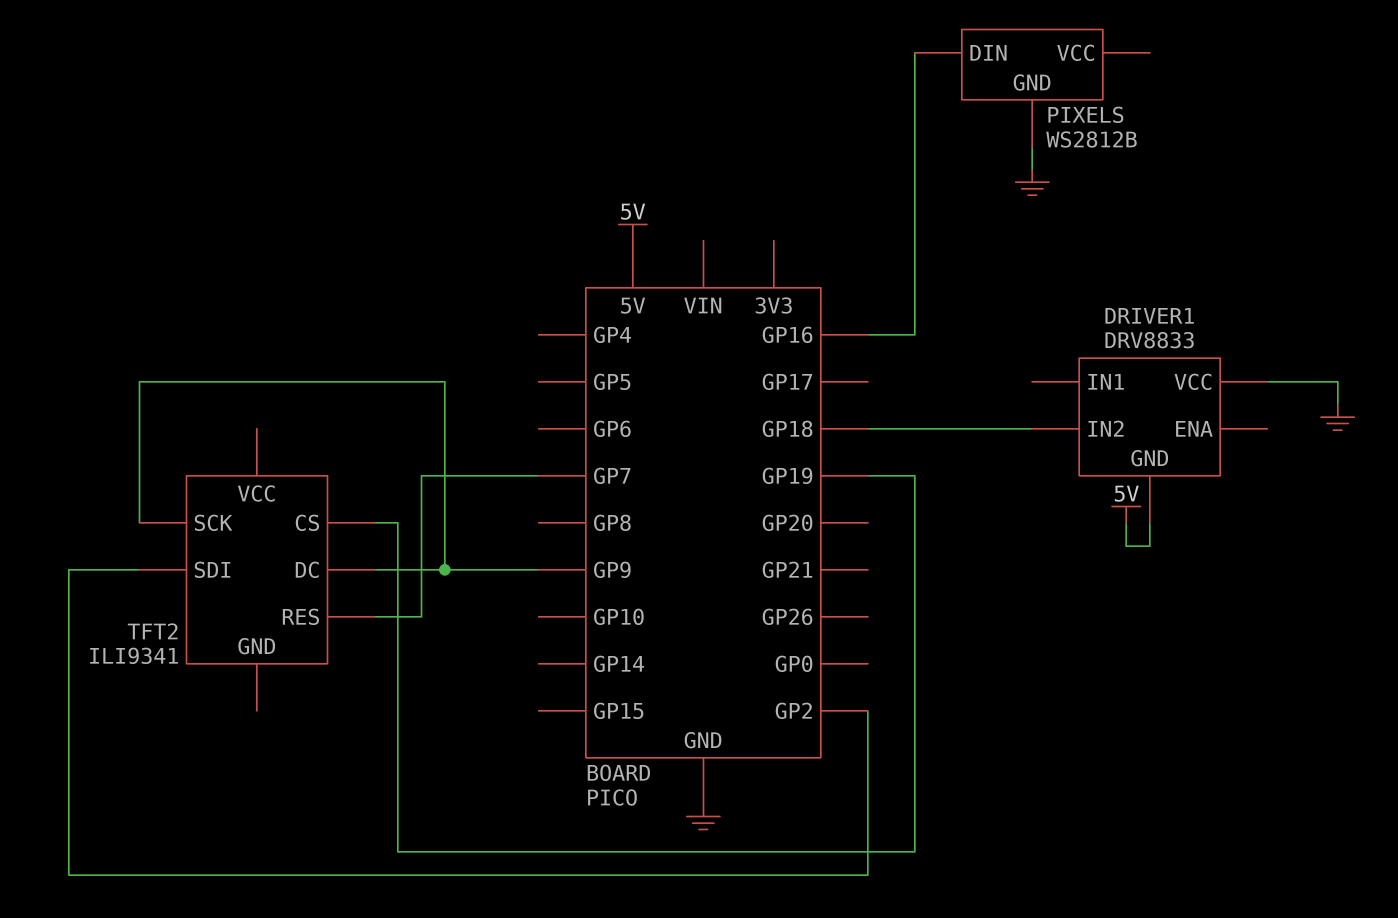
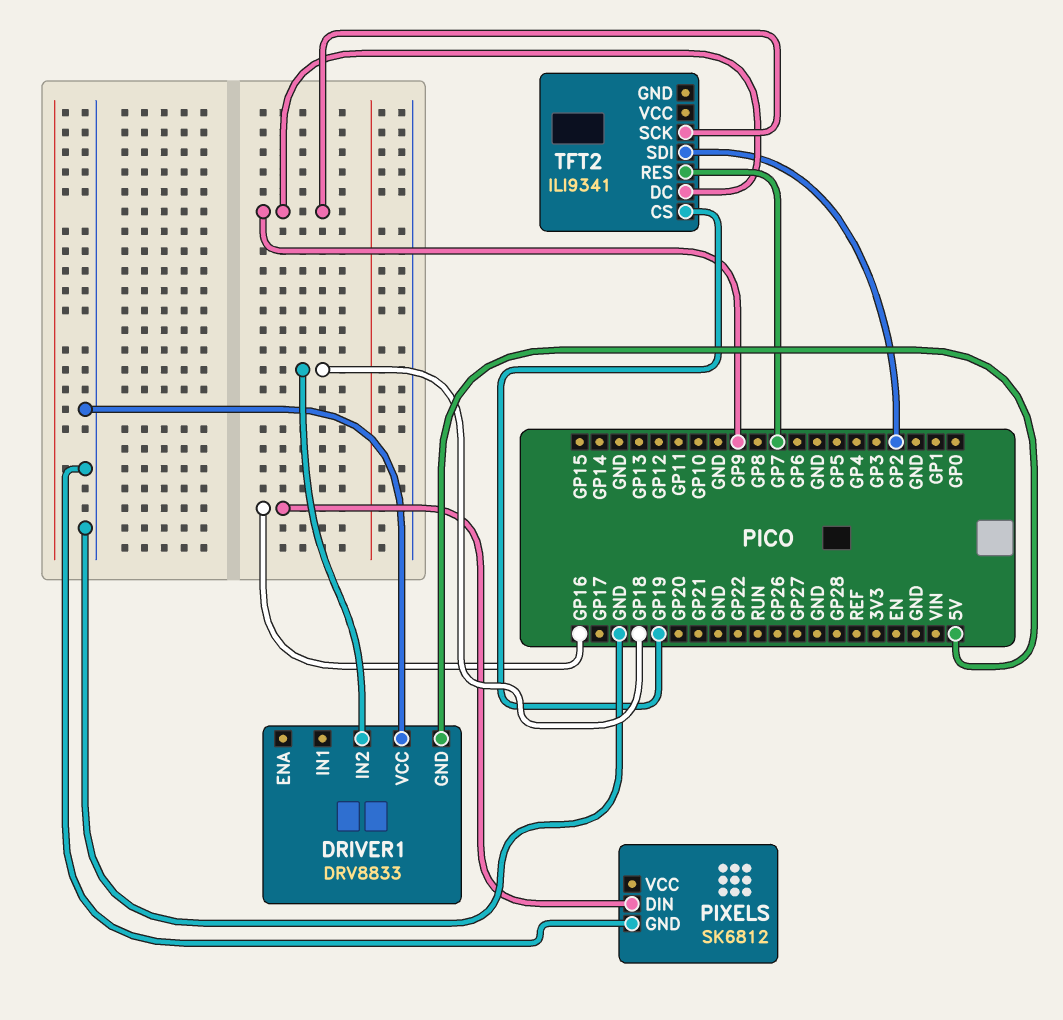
PIXELS: WS2812B -> SK6812

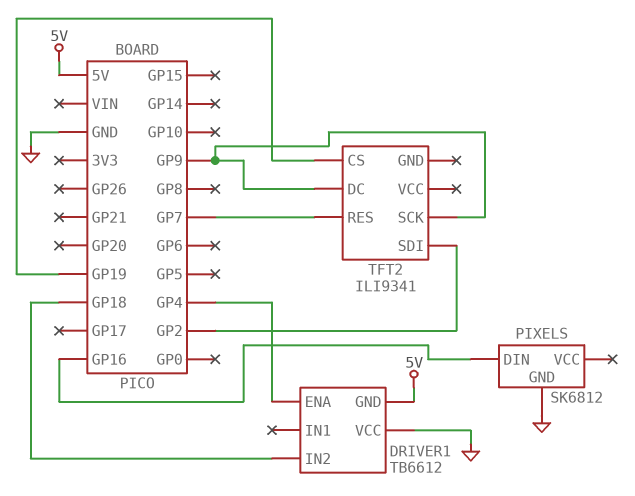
DRIVER1: DRV8833 -> TB6612
DRIVER1 pin ENA: none -> GP4

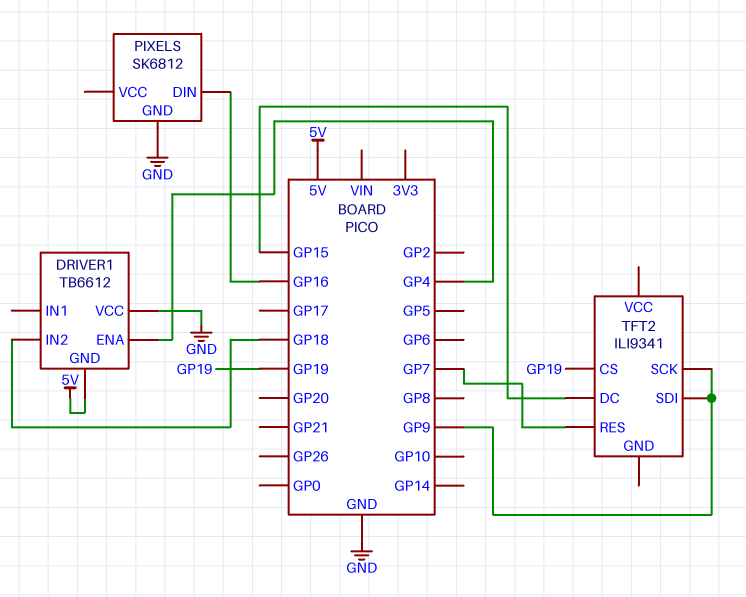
TFT2 pin DC: GP9 -> GP15
TFT2 pin SDI: GP2 -> GP9

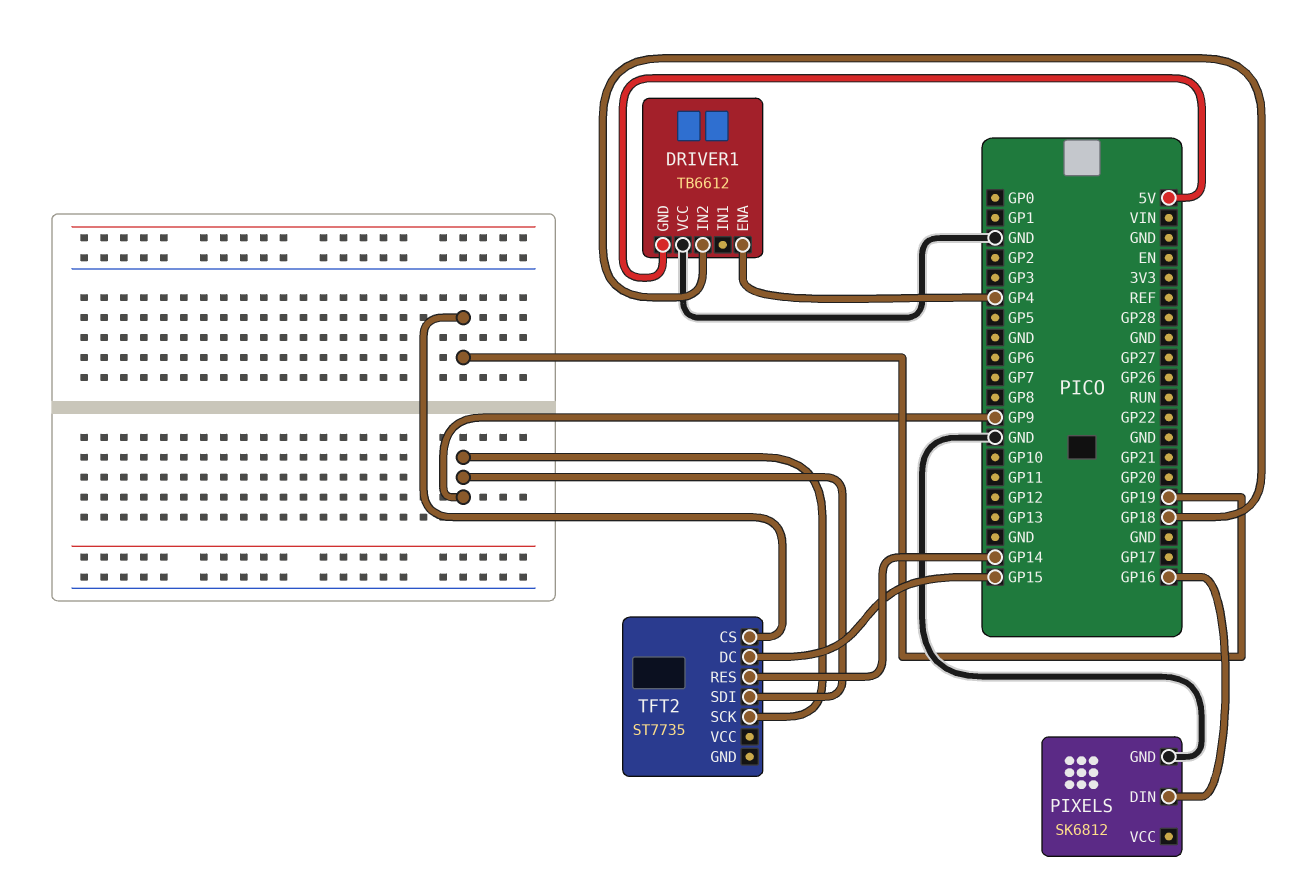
TFT2: ILI9341 -> ST7735
TFT2 pin RES: GP7 -> GP14

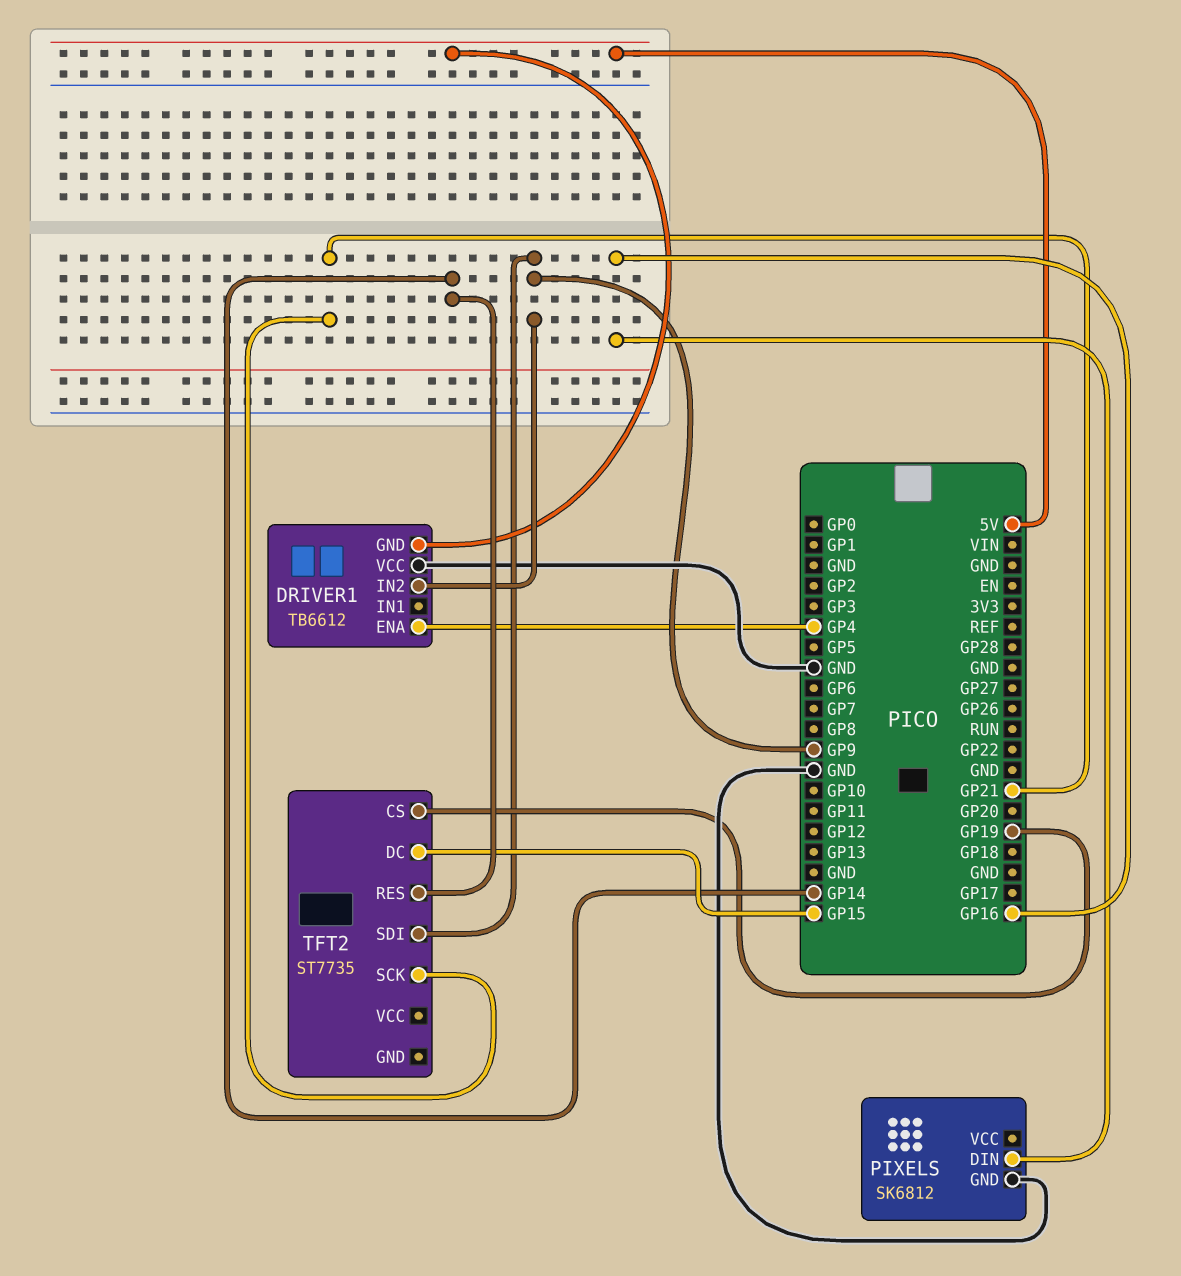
DRIVER1 pin IN2: GP18 -> GP9
TFT2 pin SCK: GP9 -> GP21

